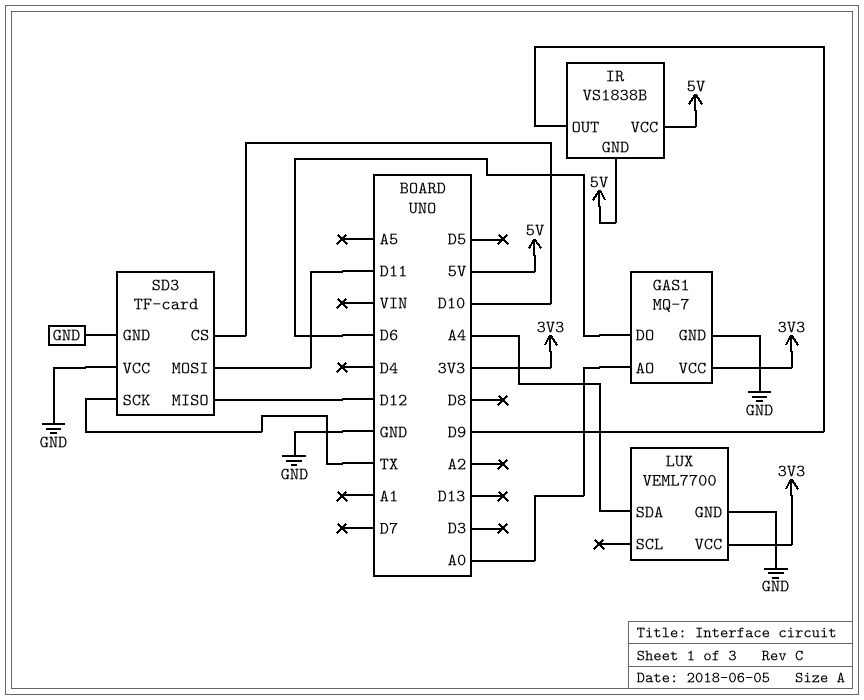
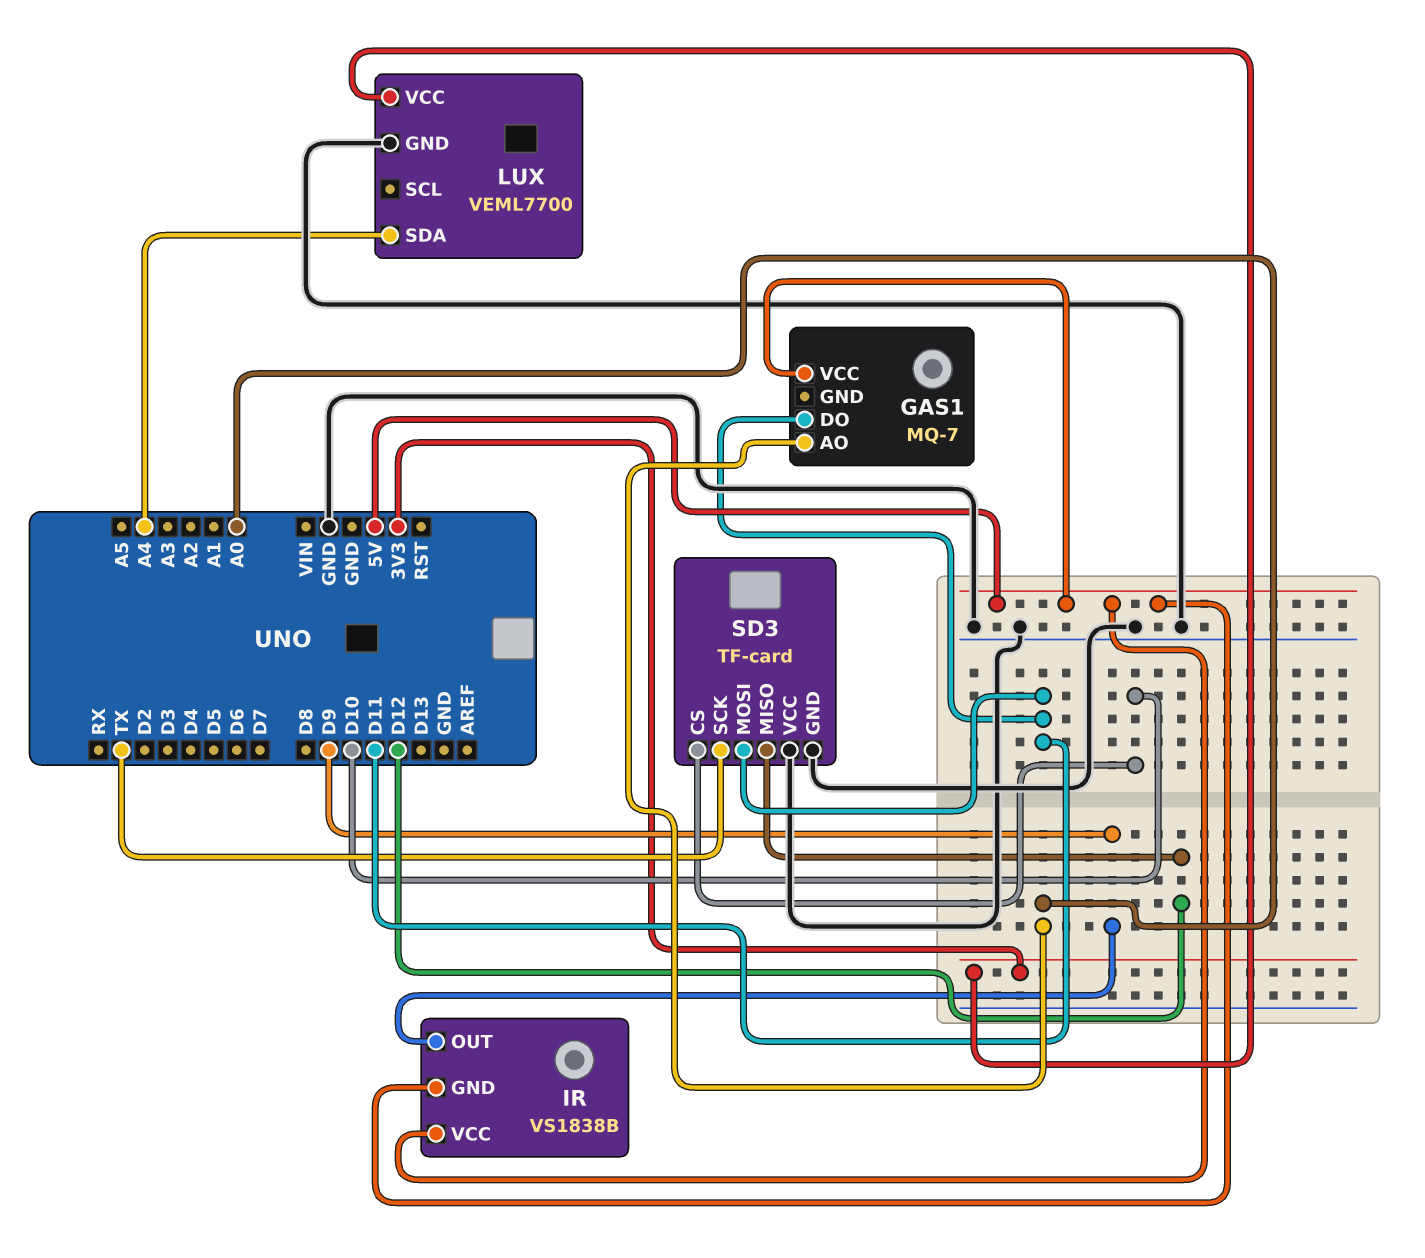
GAS1 pin DO: D6 -> D11
GAS1 pin GND: GND -> none
GAS1 pin VCC: 3V3 -> 5V

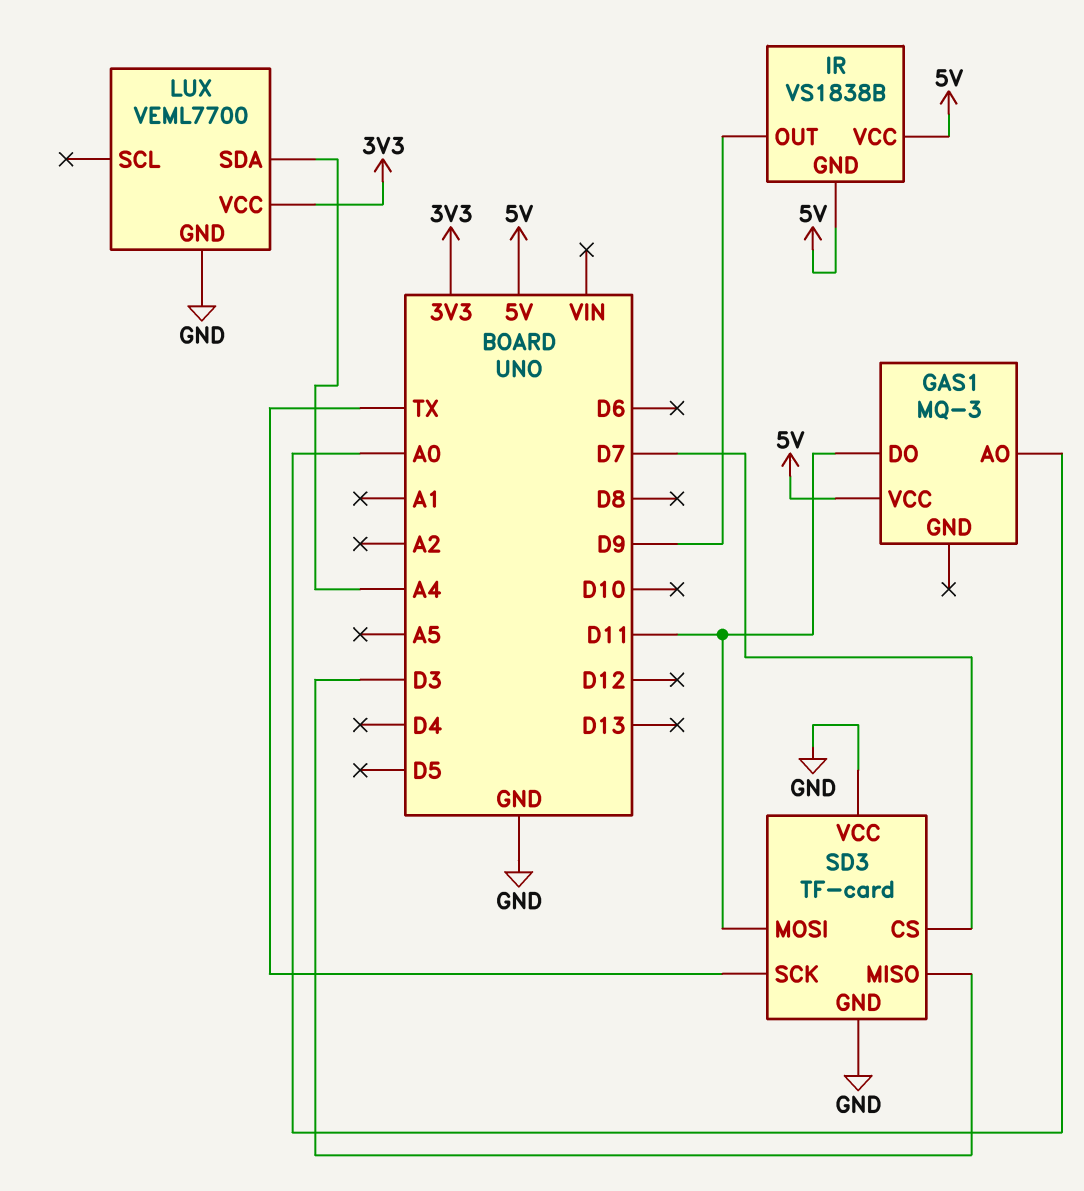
GAS1: MQ-7 -> MQ-3
SD3 pin CS: D10 -> D7
SD3 pin MISO: D12 -> D3

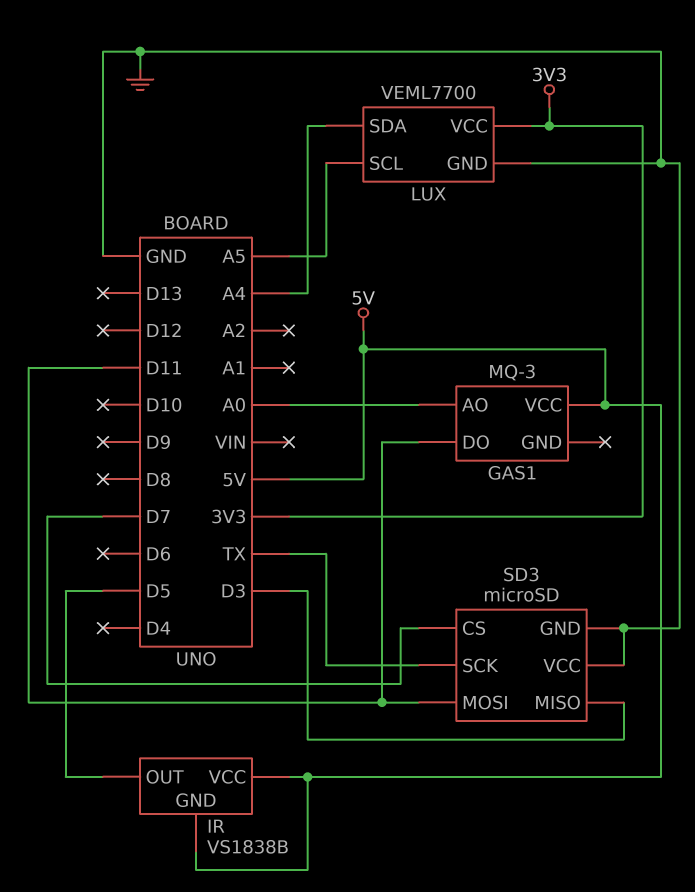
IR pin OUT: D9 -> D5
LUX pin SCL: none -> A5
SD3: TF-card -> microSD

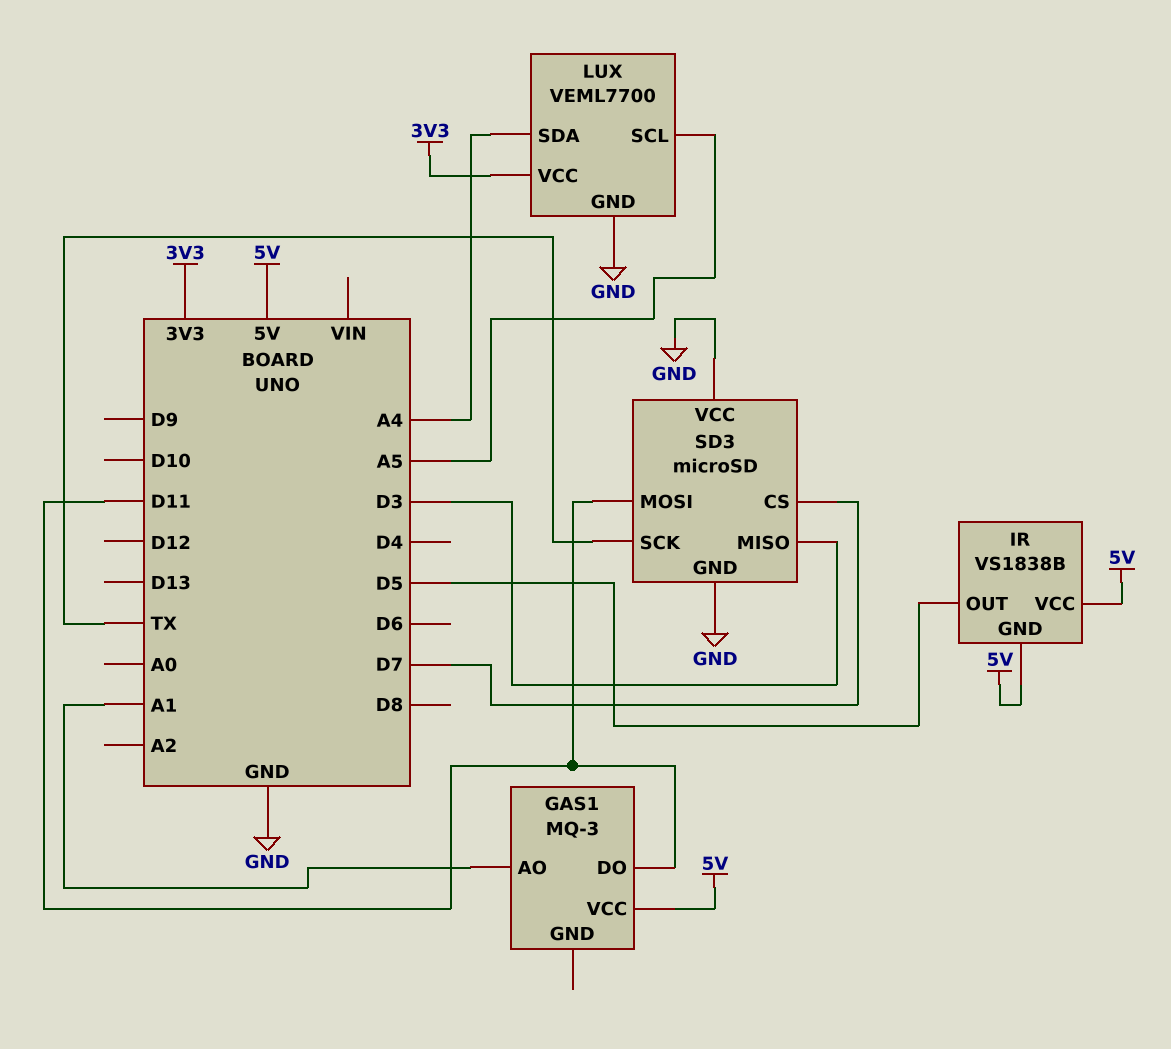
GAS1 pin AO: A0 -> A1

